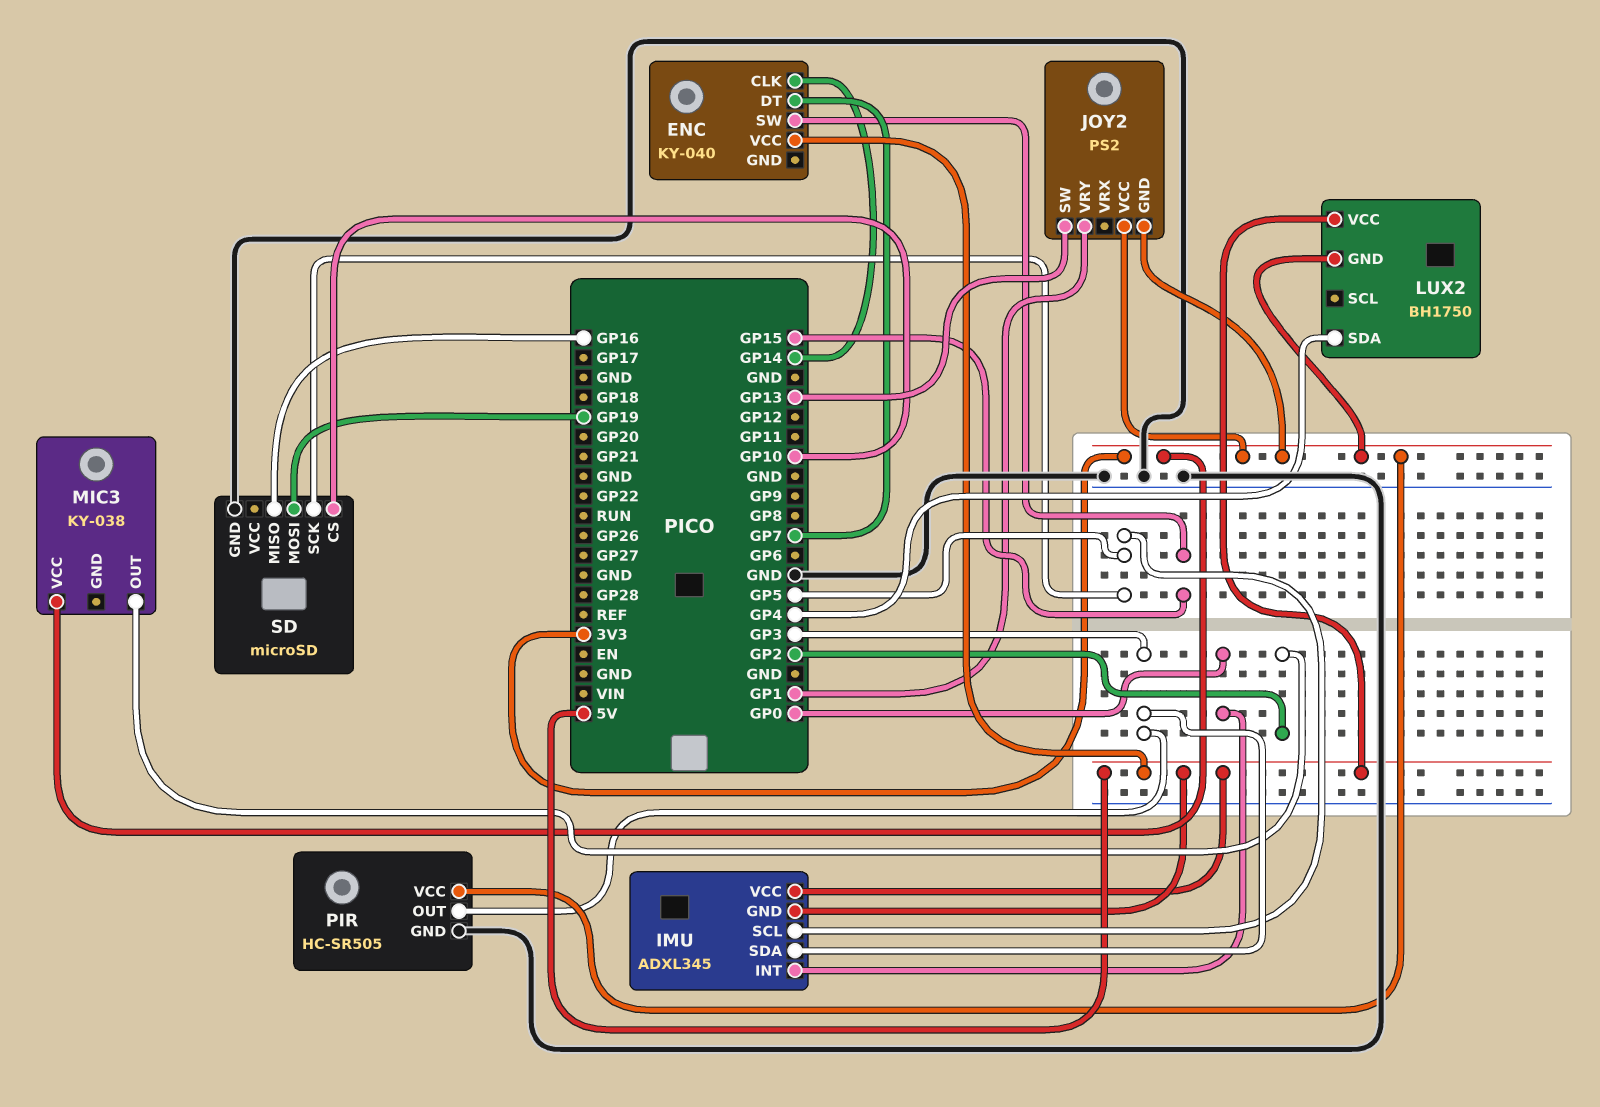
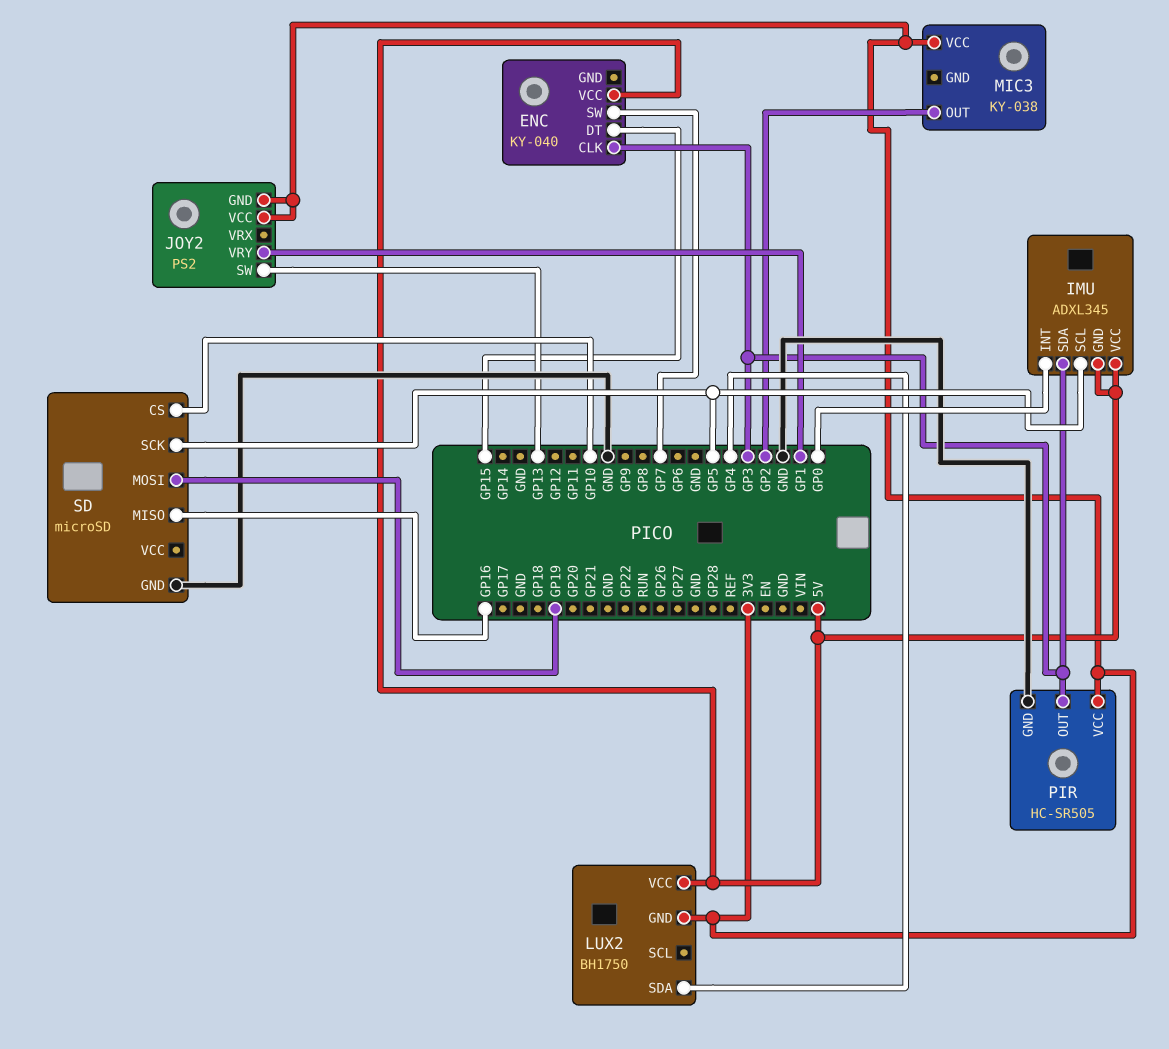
ENC pin CLK: GP14 -> GP3
ENC pin DT: GP7 -> GP15
ENC pin SW: GP15 -> GP7

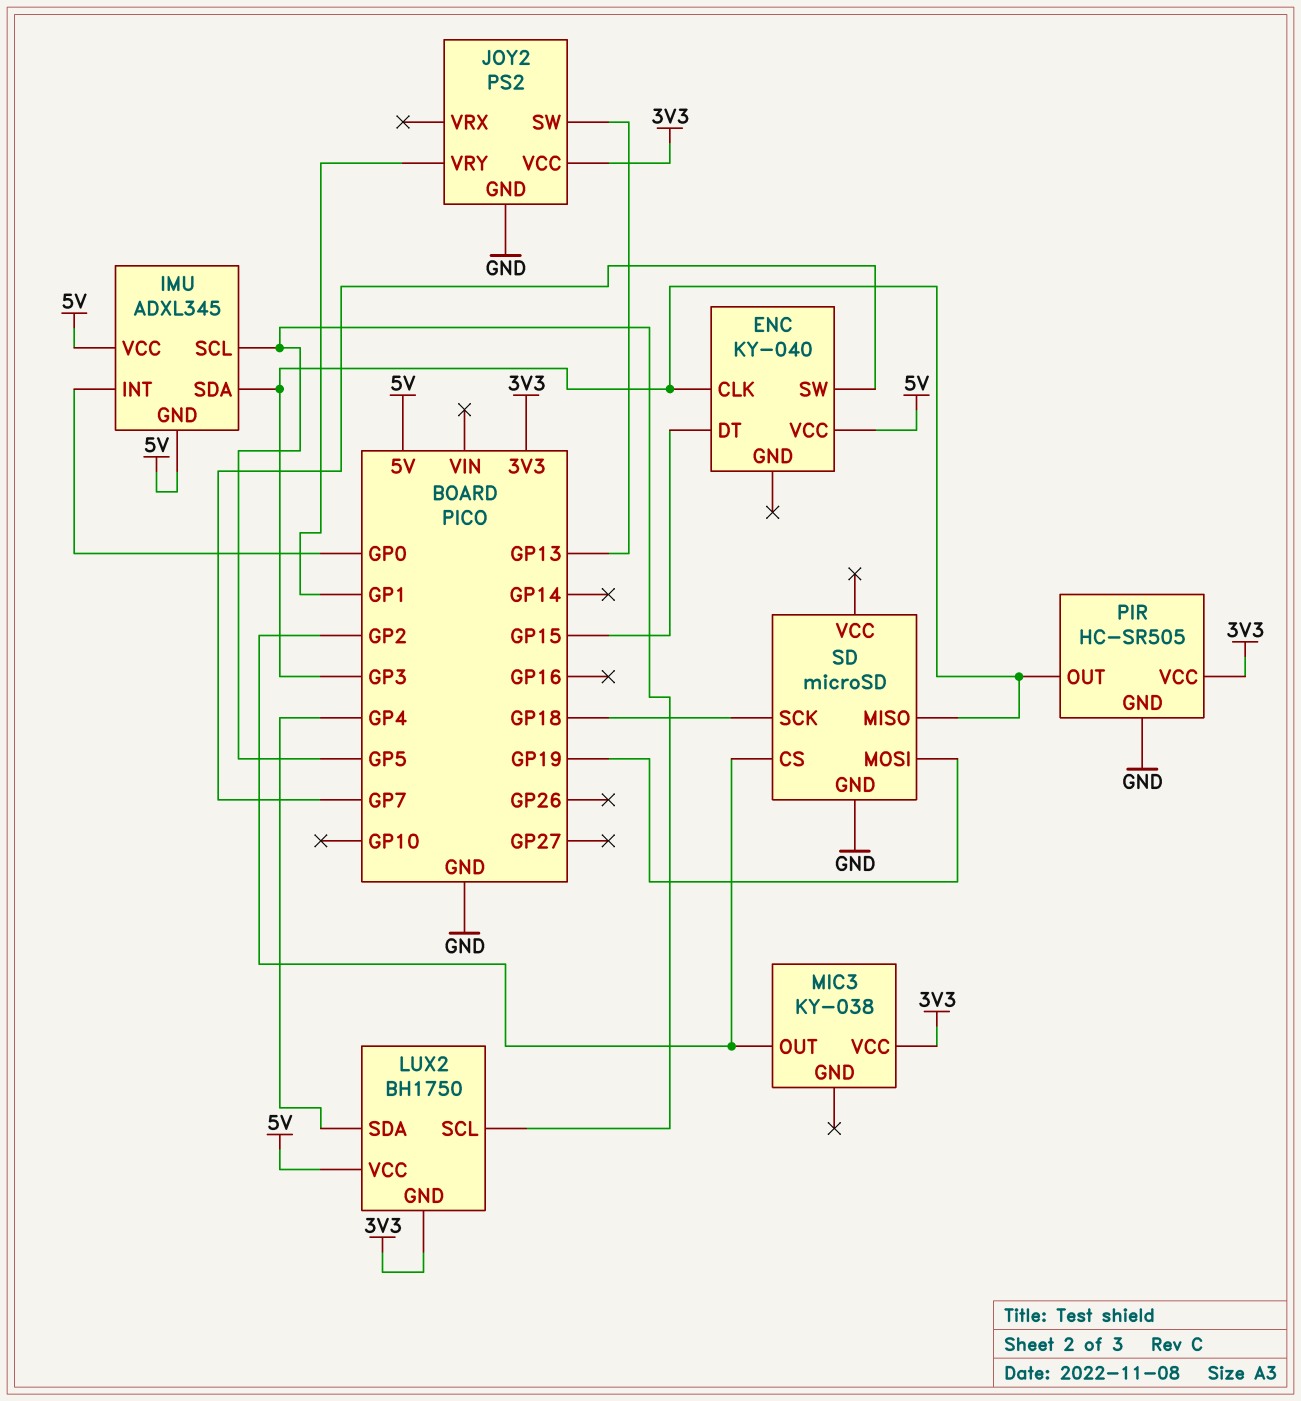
JOY2 pin GND: 3V3 -> GND
LUX2 pin SCL: none -> GP5
SD pin CS: GP10 -> GP2
SD pin MISO: GP16 -> GP3
SD pin SCK: GP5 -> GP18

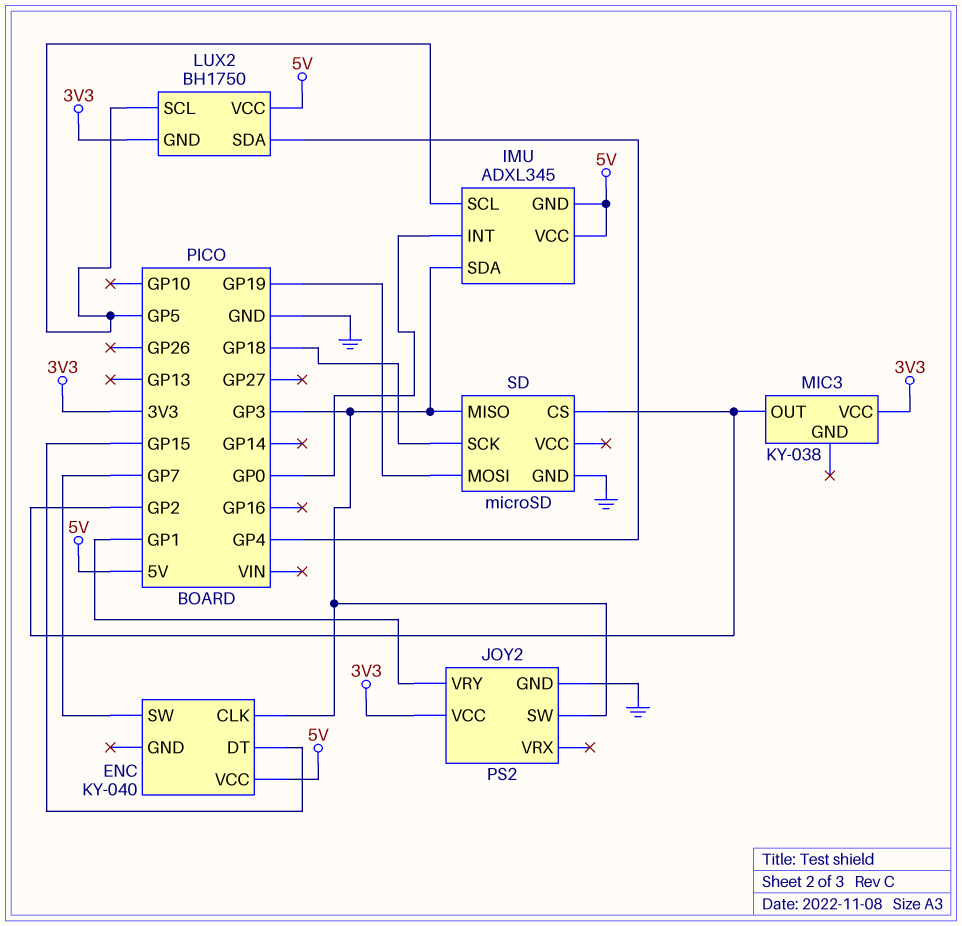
JOY2 pin SW: GP13 -> GP3
PIR: HC-SR505 -> none
PIR pin GND: GND -> none
PIR pin OUT: GP3 -> none
PIR pin VCC: 3V3 -> none

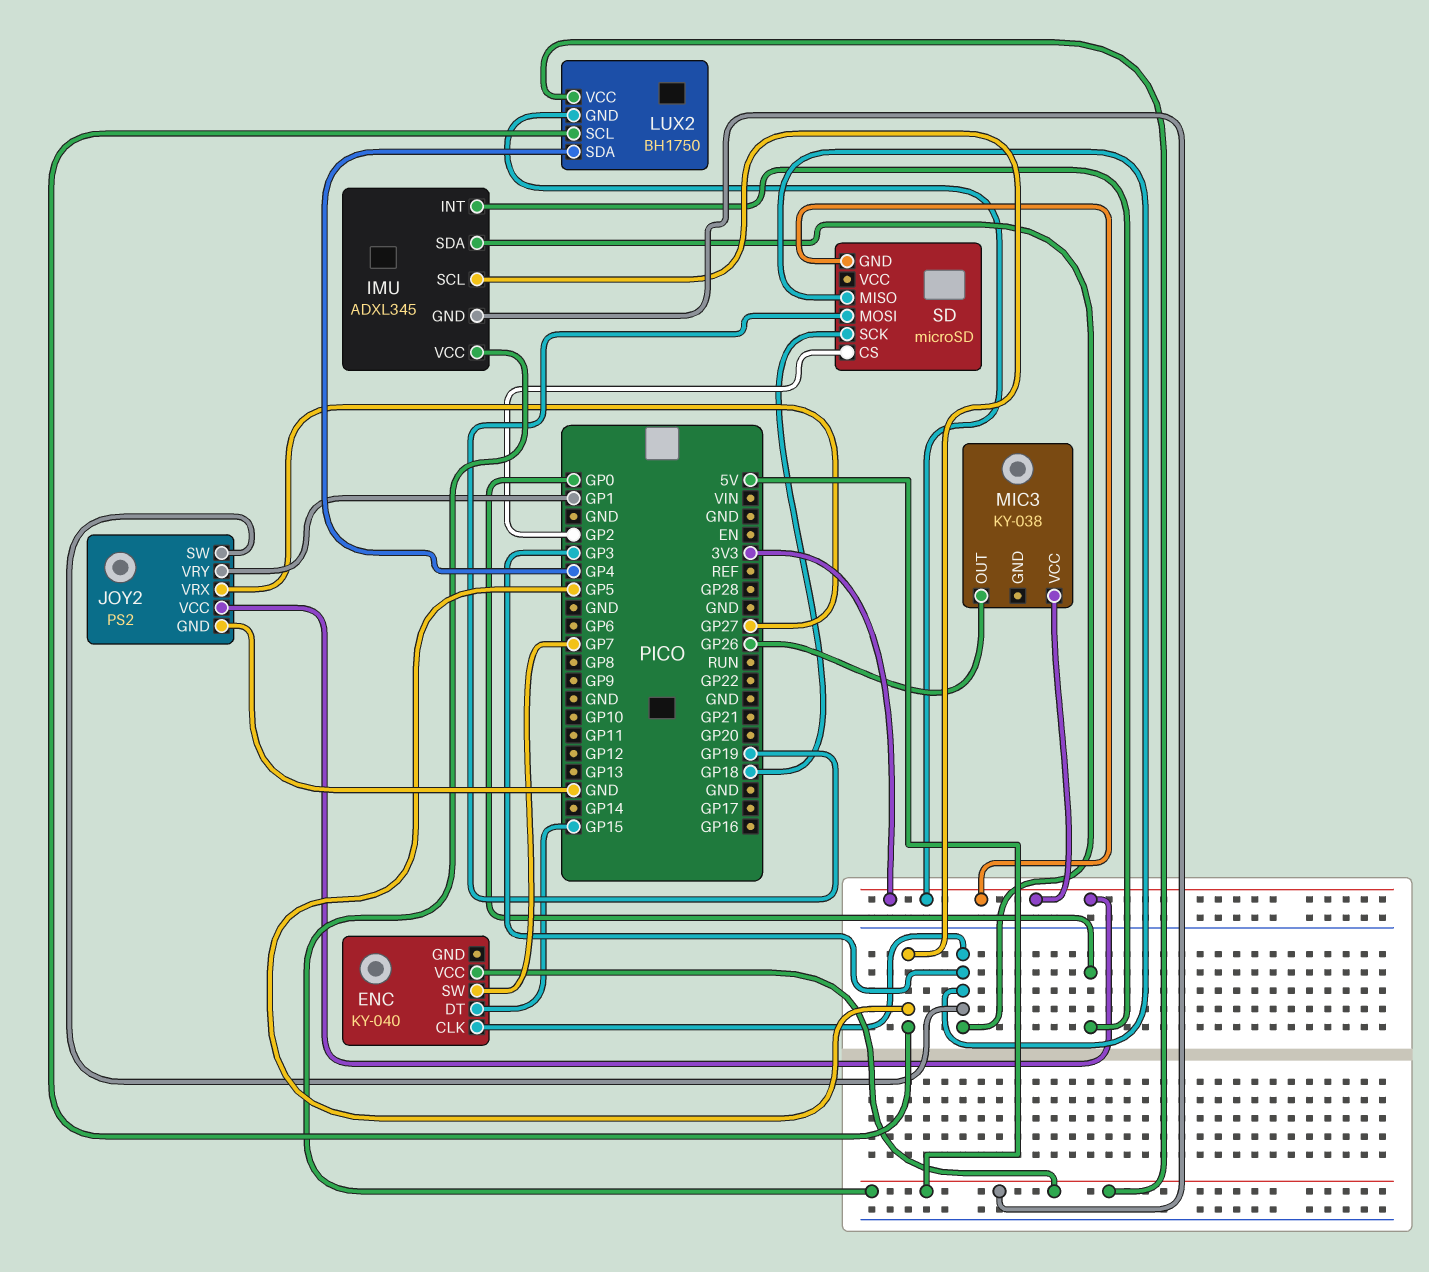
JOY2 pin VRX: none -> GP27
MIC3 pin OUT: GP2 -> GP26
SD pin GND: GND -> 3V3

